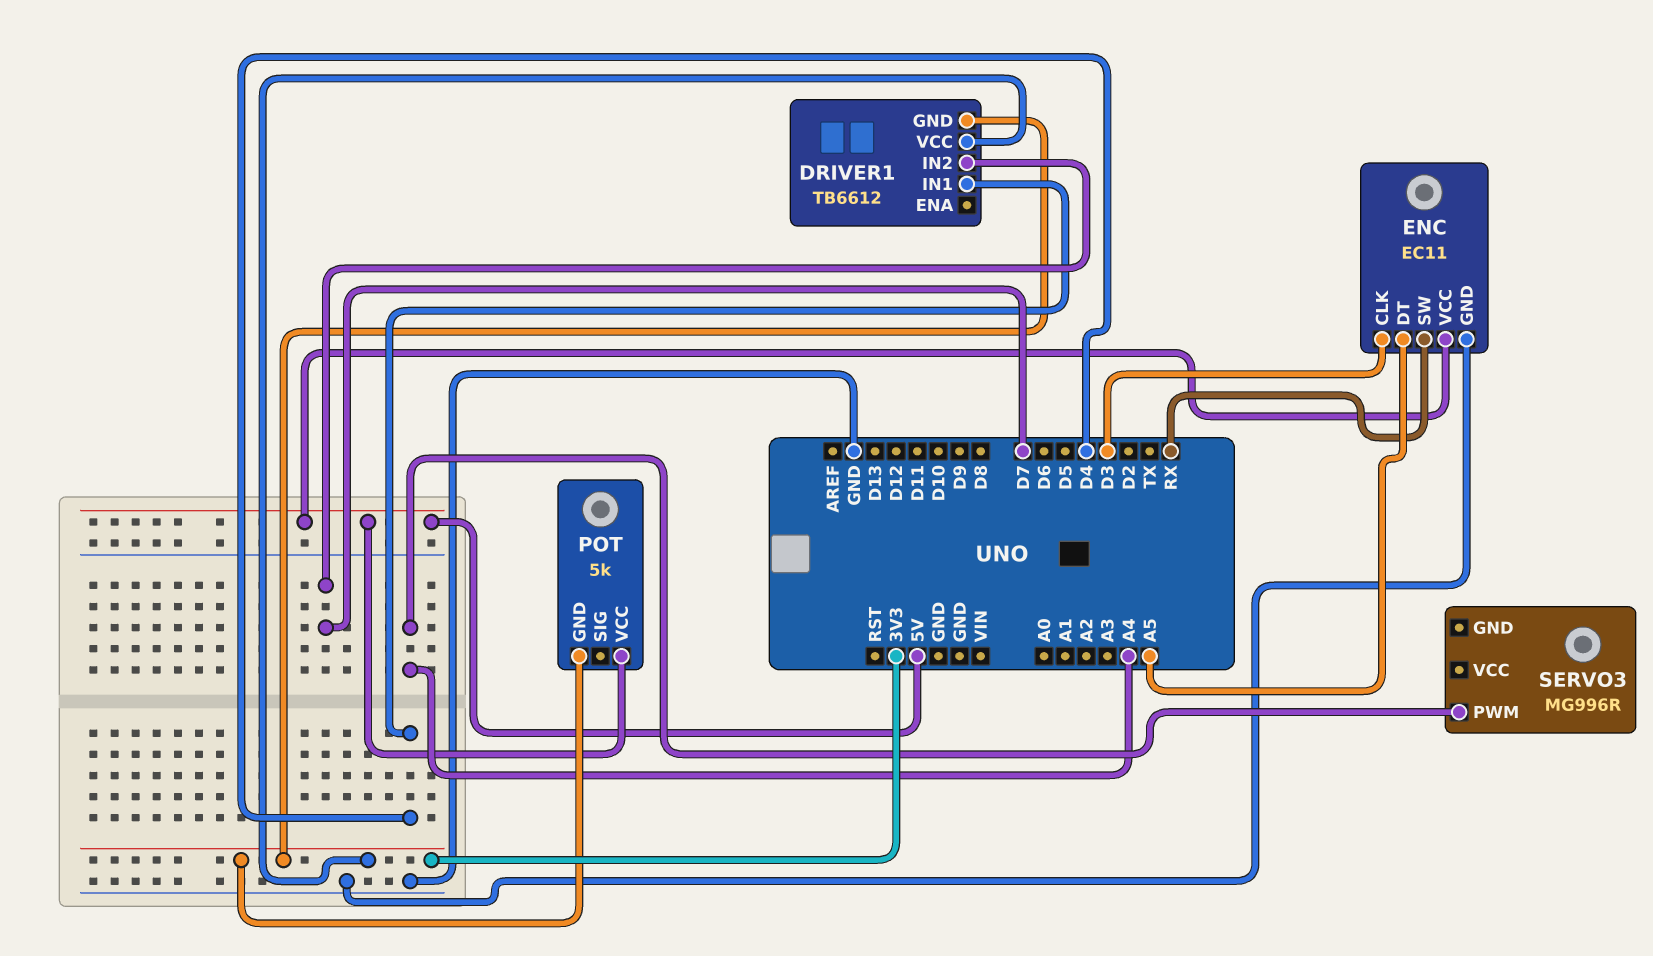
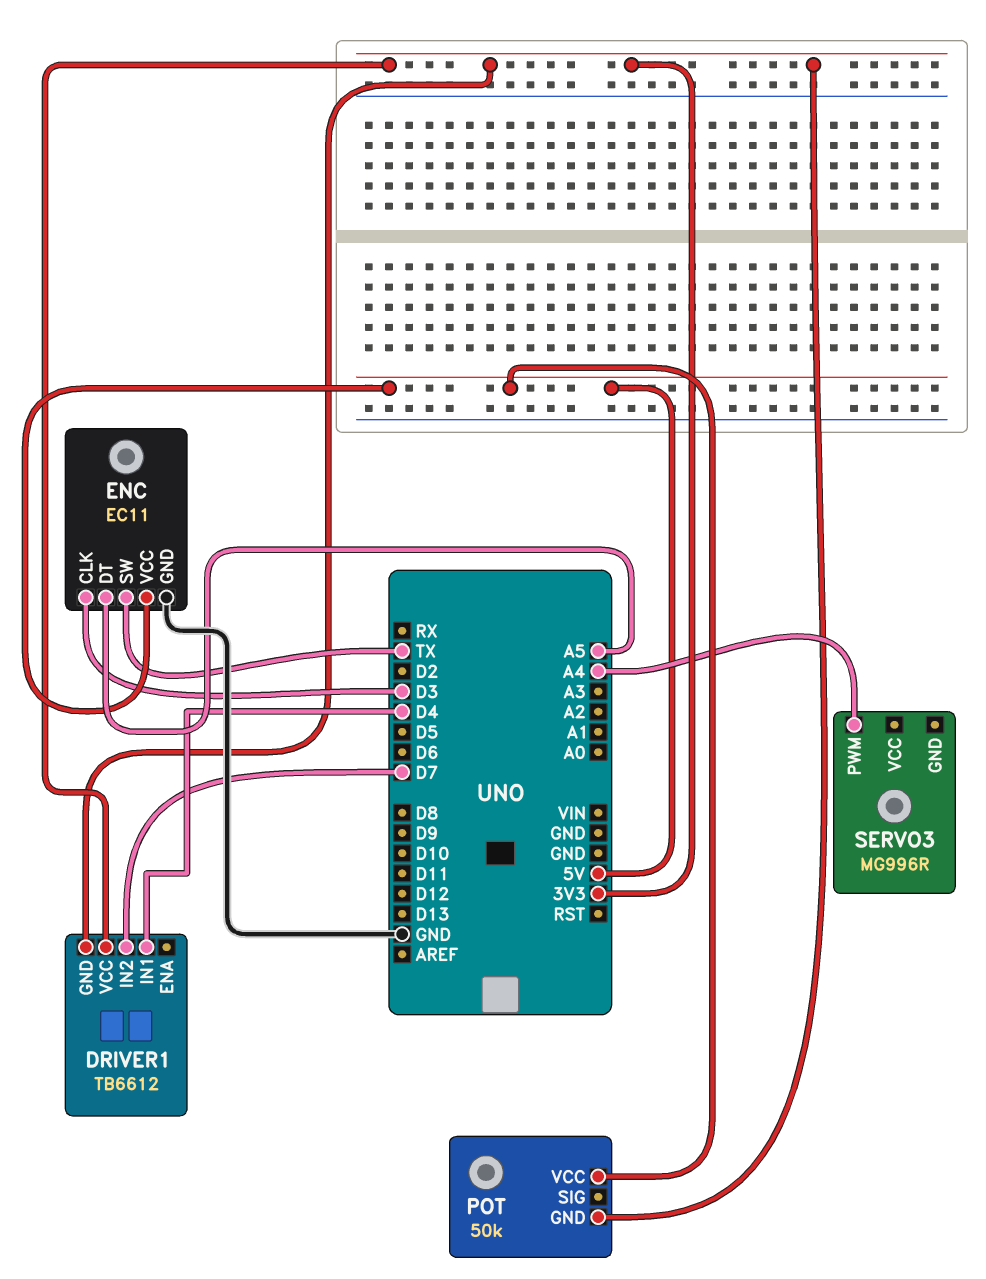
ENC pin SW: RX -> TX
POT: 5k -> 50k

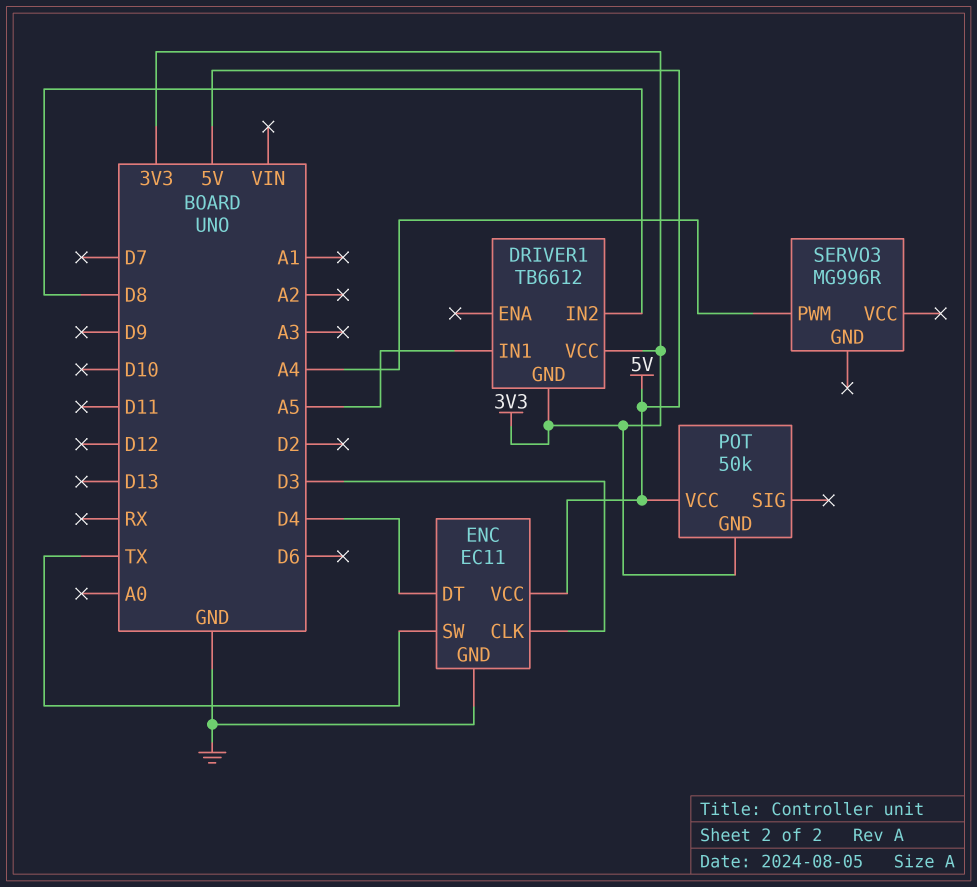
DRIVER1 pin IN1: D4 -> A5
DRIVER1 pin IN2: D7 -> D8
ENC pin DT: A5 -> D4

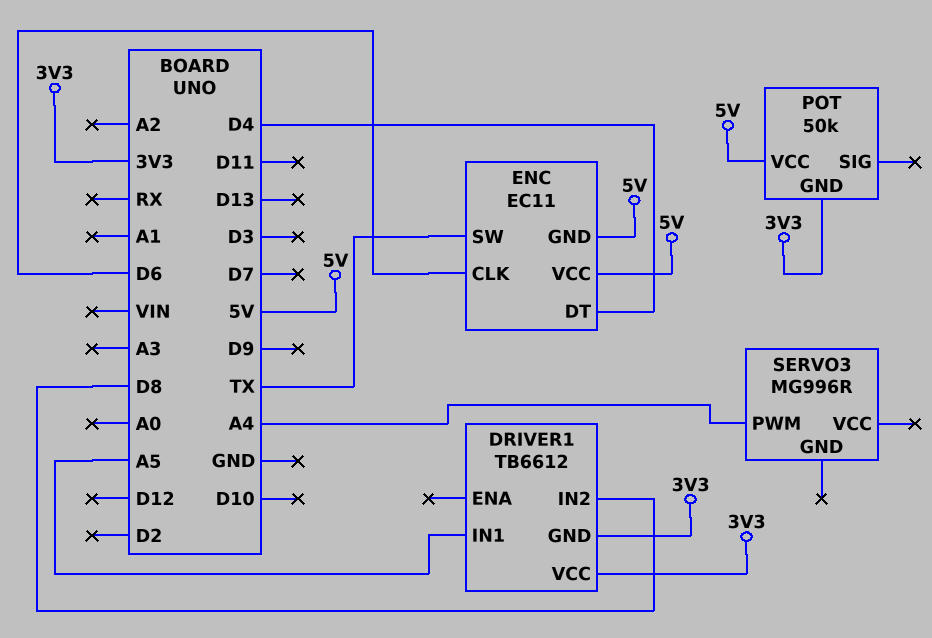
ENC pin CLK: D3 -> D6
ENC pin GND: GND -> 5V

